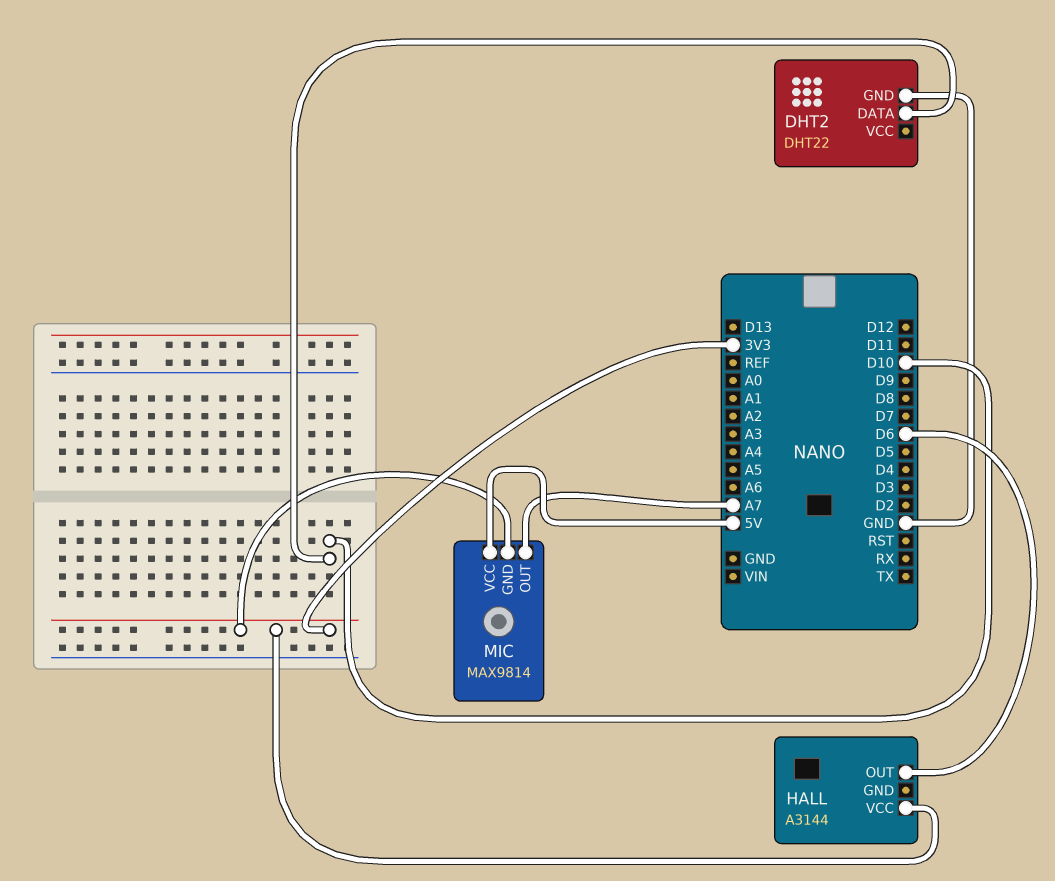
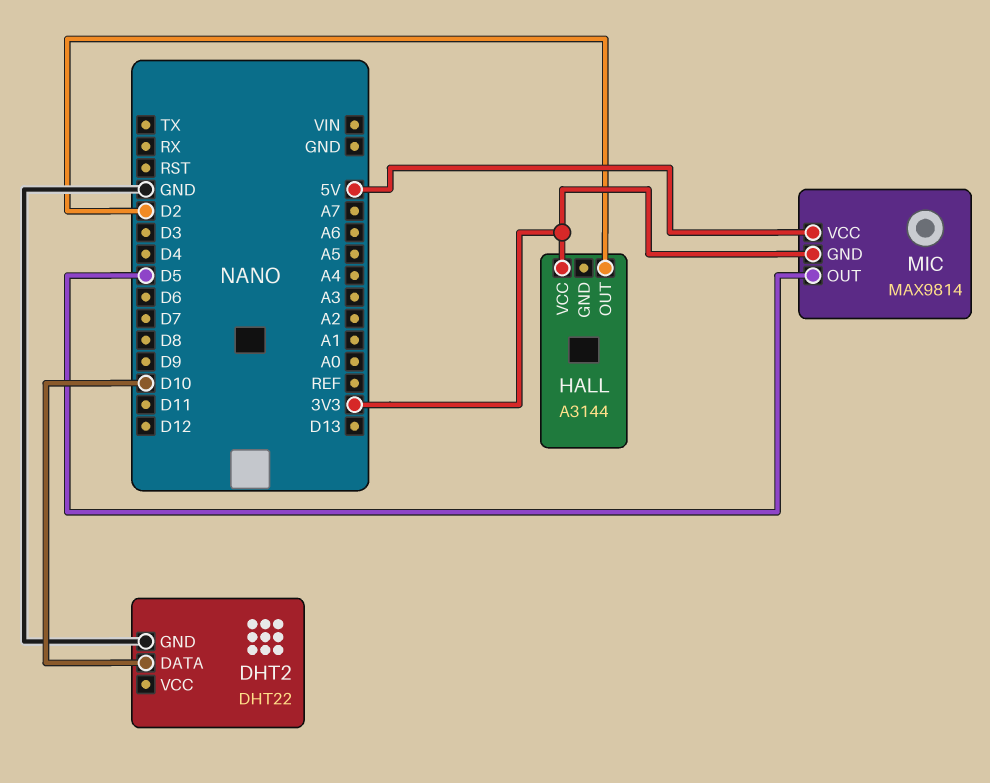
HALL pin OUT: D6 -> D2
MIC pin OUT: A7 -> D5

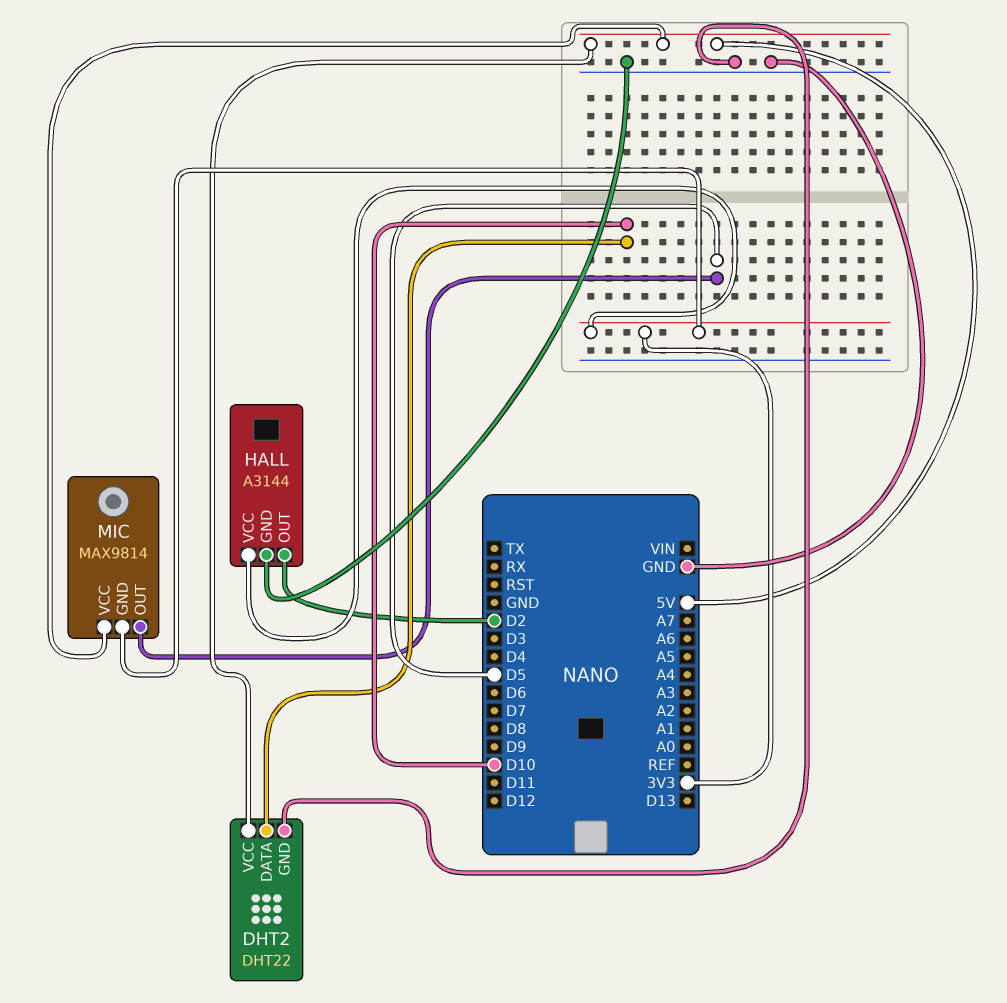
DHT2 pin VCC: none -> 5V
HALL pin GND: none -> GND

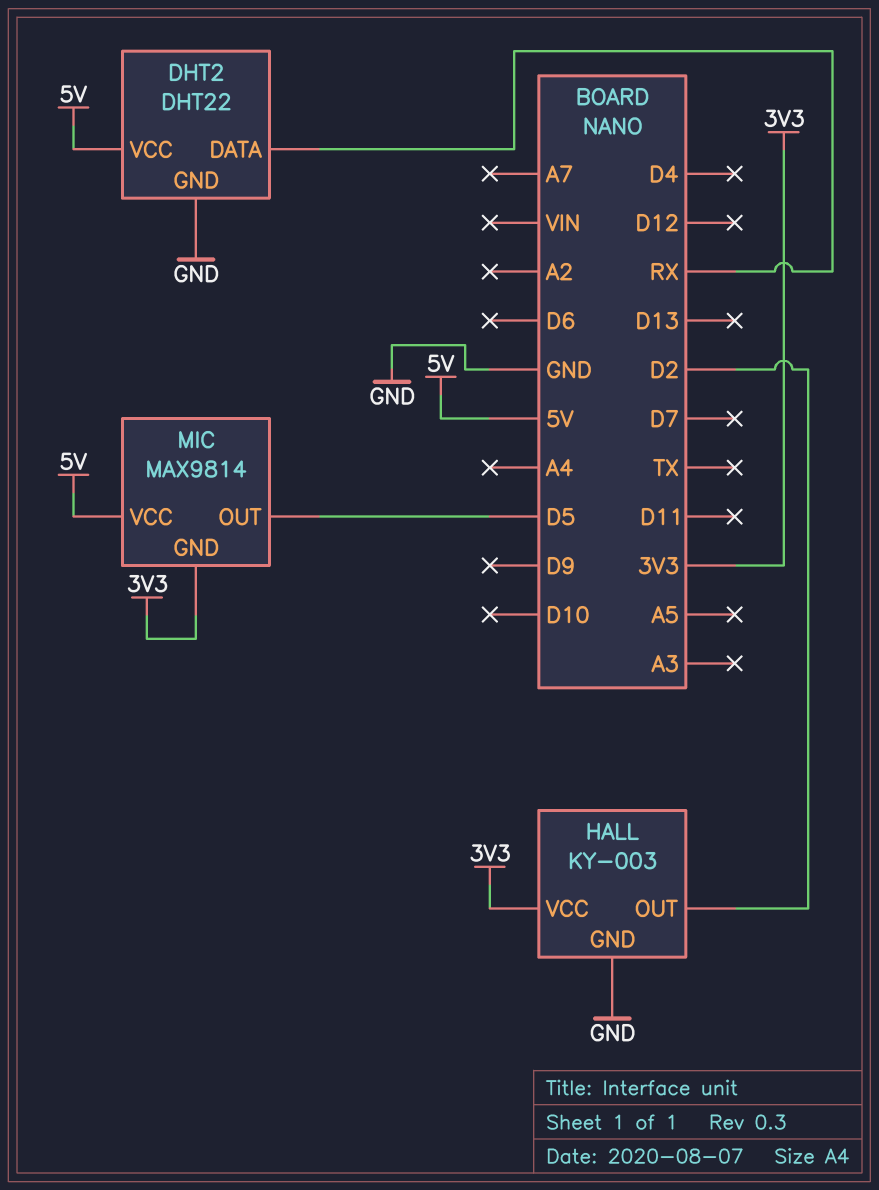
DHT2 pin DATA: D10 -> RX
HALL: A3144 -> KY-003

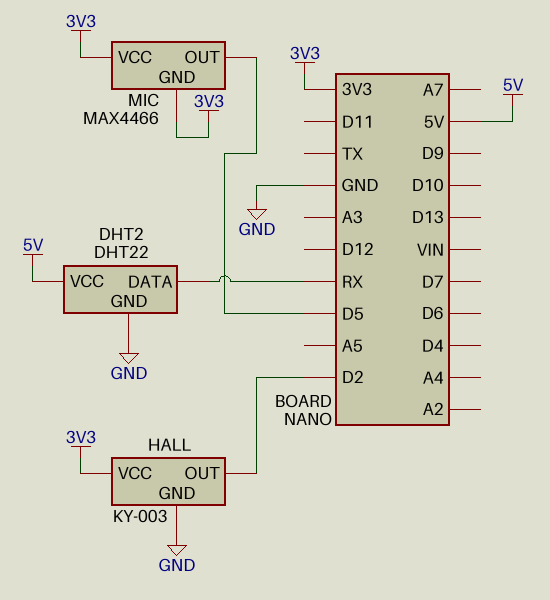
MIC: MAX9814 -> MAX4466
MIC pin VCC: 5V -> 3V3

